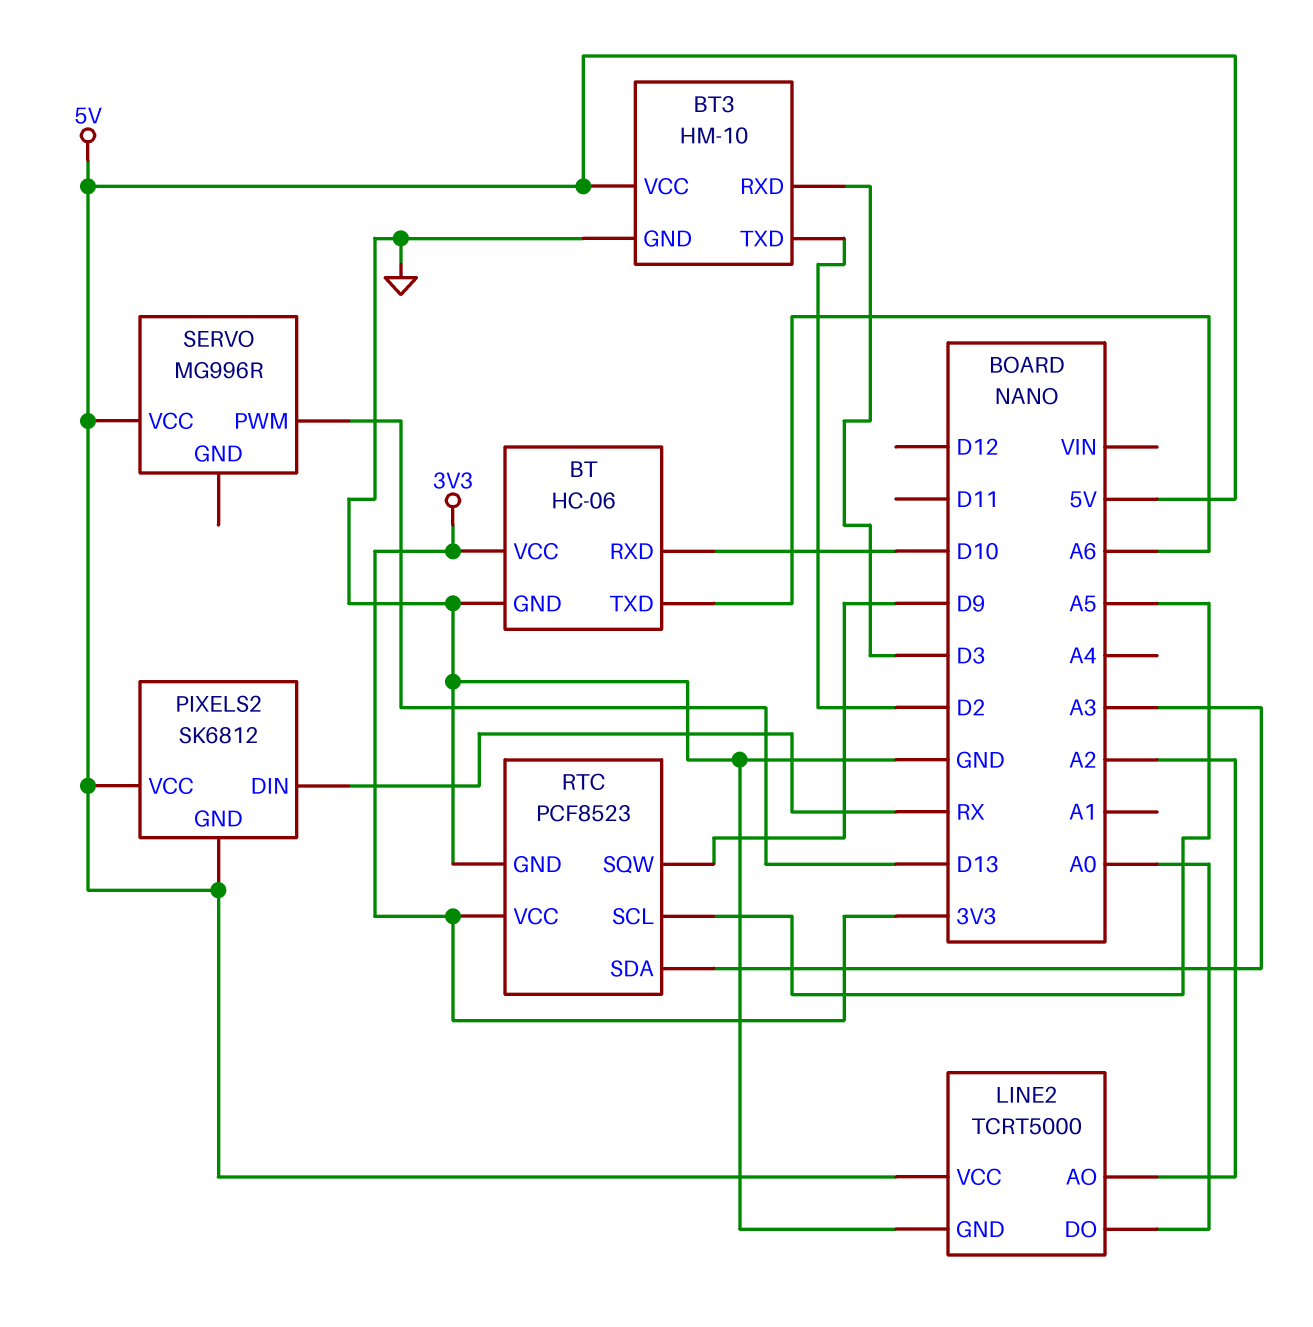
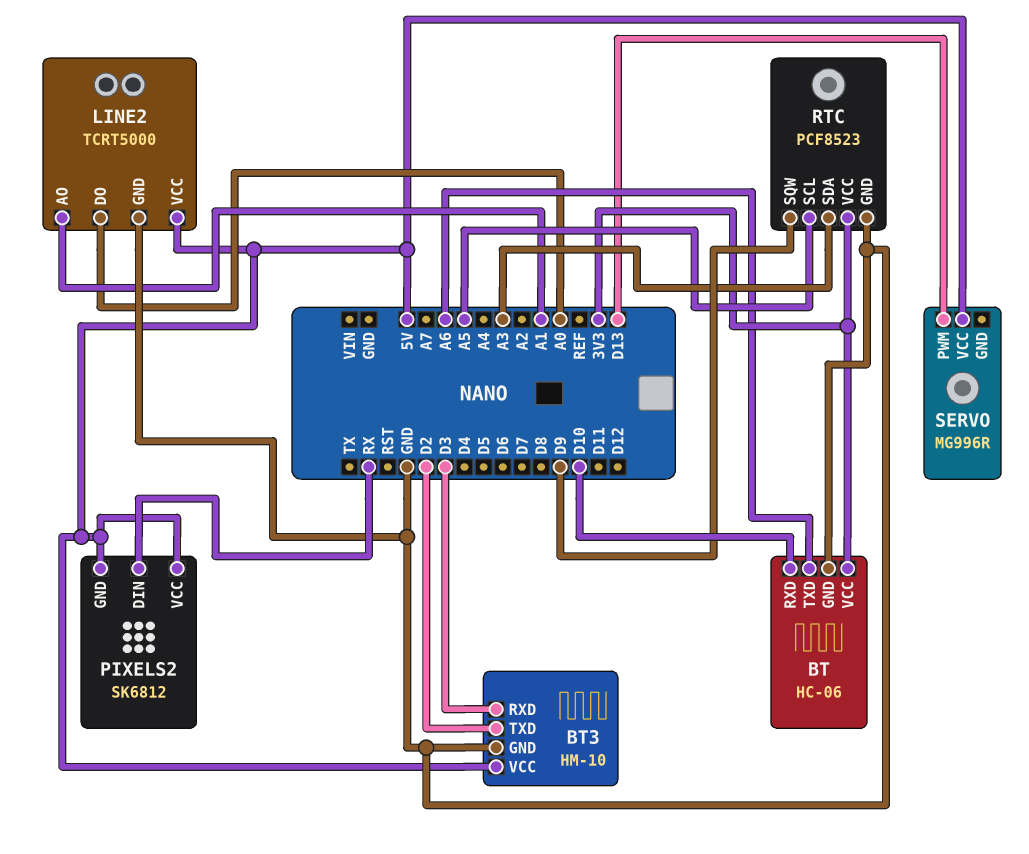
LINE2 pin AO: A2 -> A1

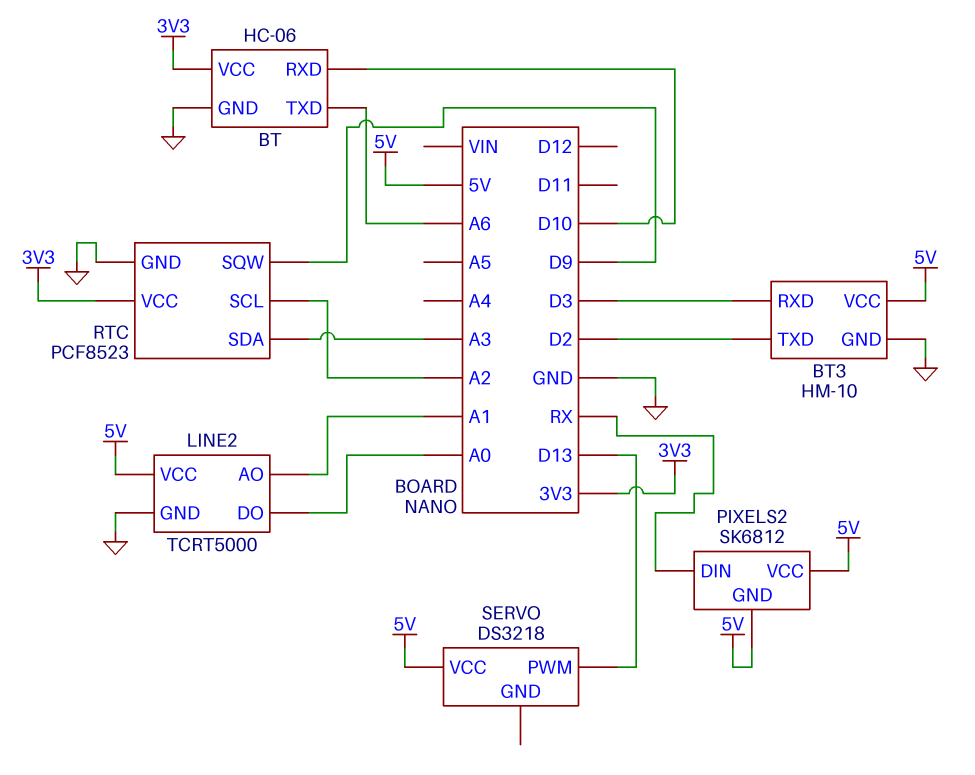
RTC pin SCL: A5 -> A2
SERVO: MG996R -> DS3218

